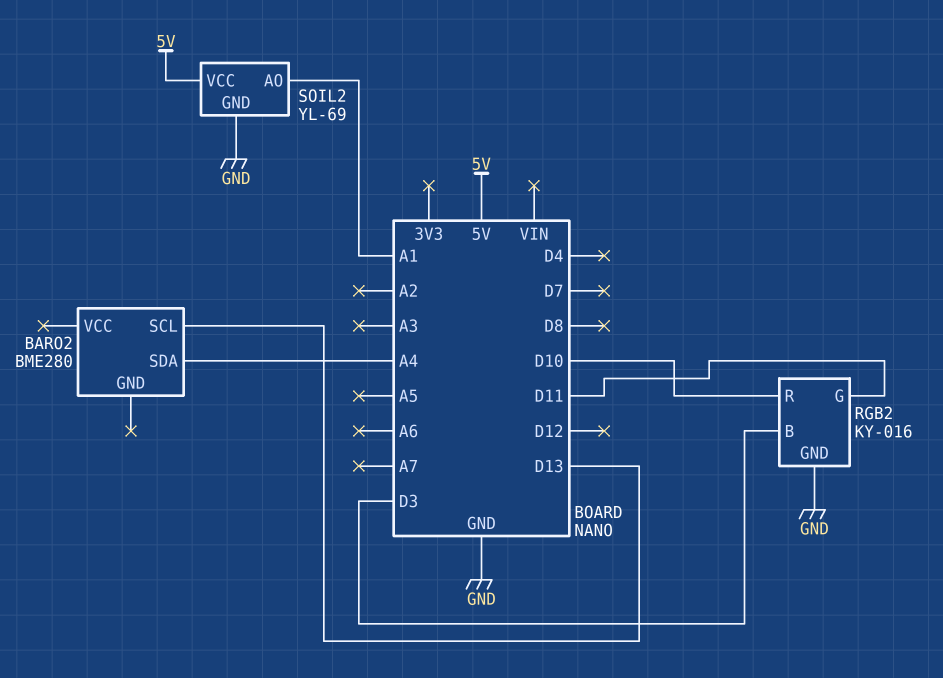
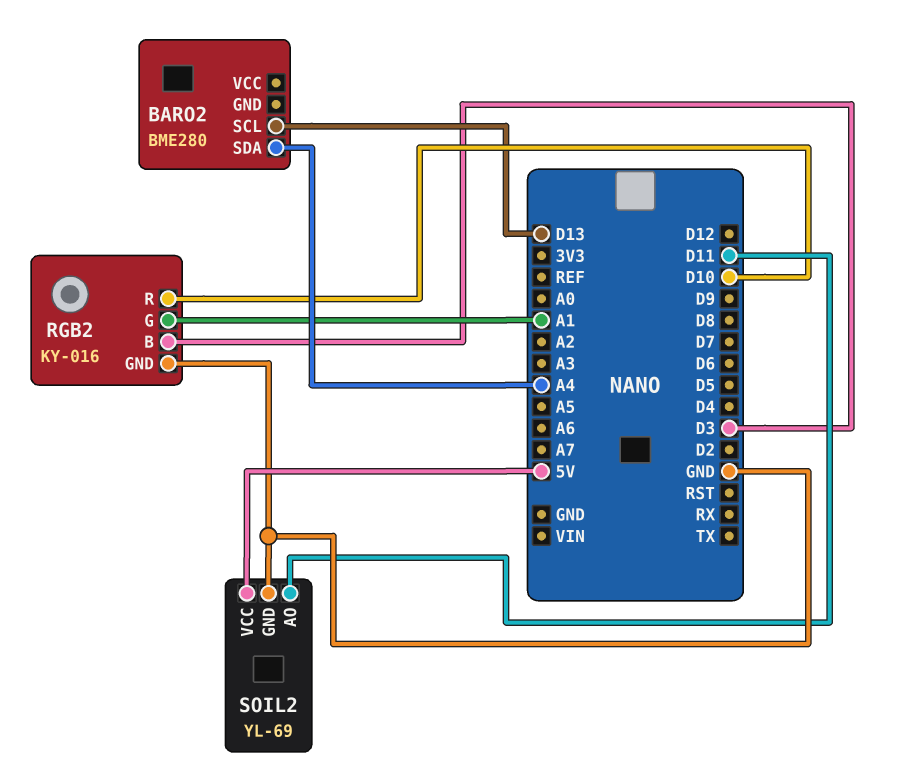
RGB2 pin G: D11 -> A1
SOIL2 pin AO: A1 -> D11

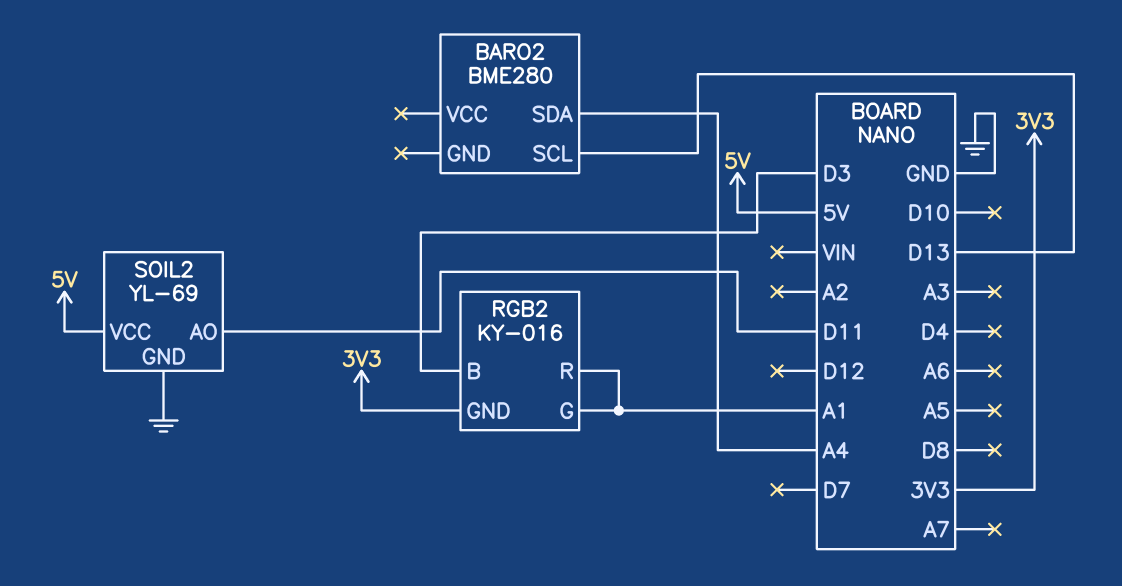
RGB2 pin GND: GND -> 3V3
RGB2 pin R: D10 -> A1

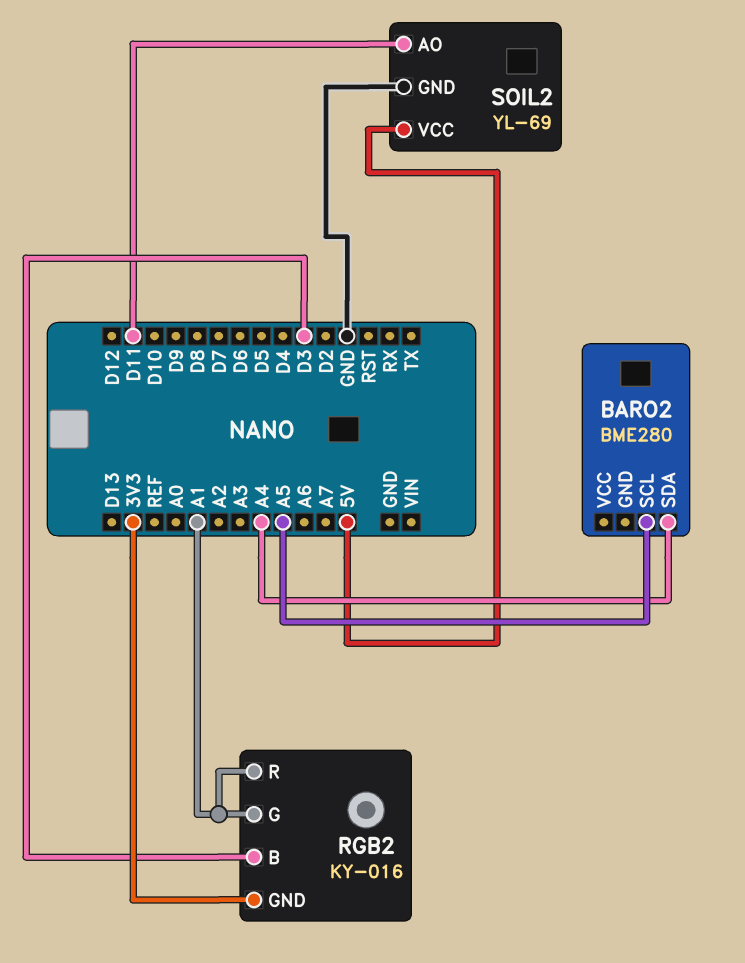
BARO2 pin SCL: D13 -> A5

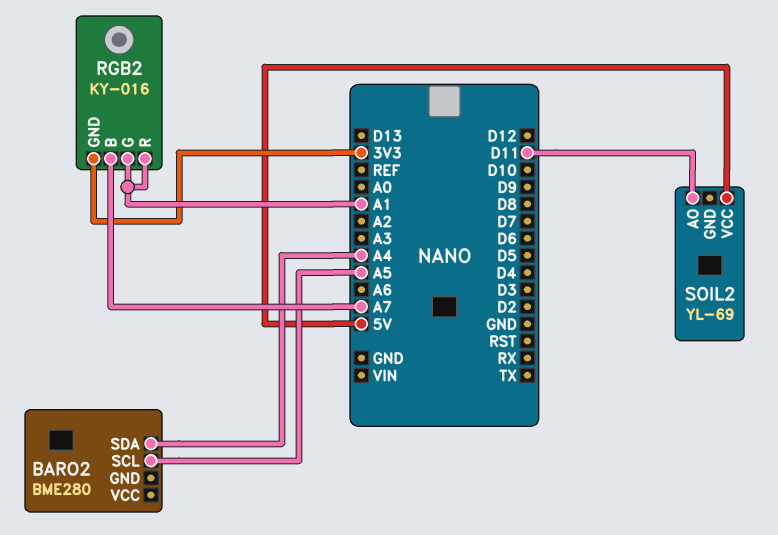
RGB2 pin B: D3 -> A7
SOIL2 pin GND: GND -> none

